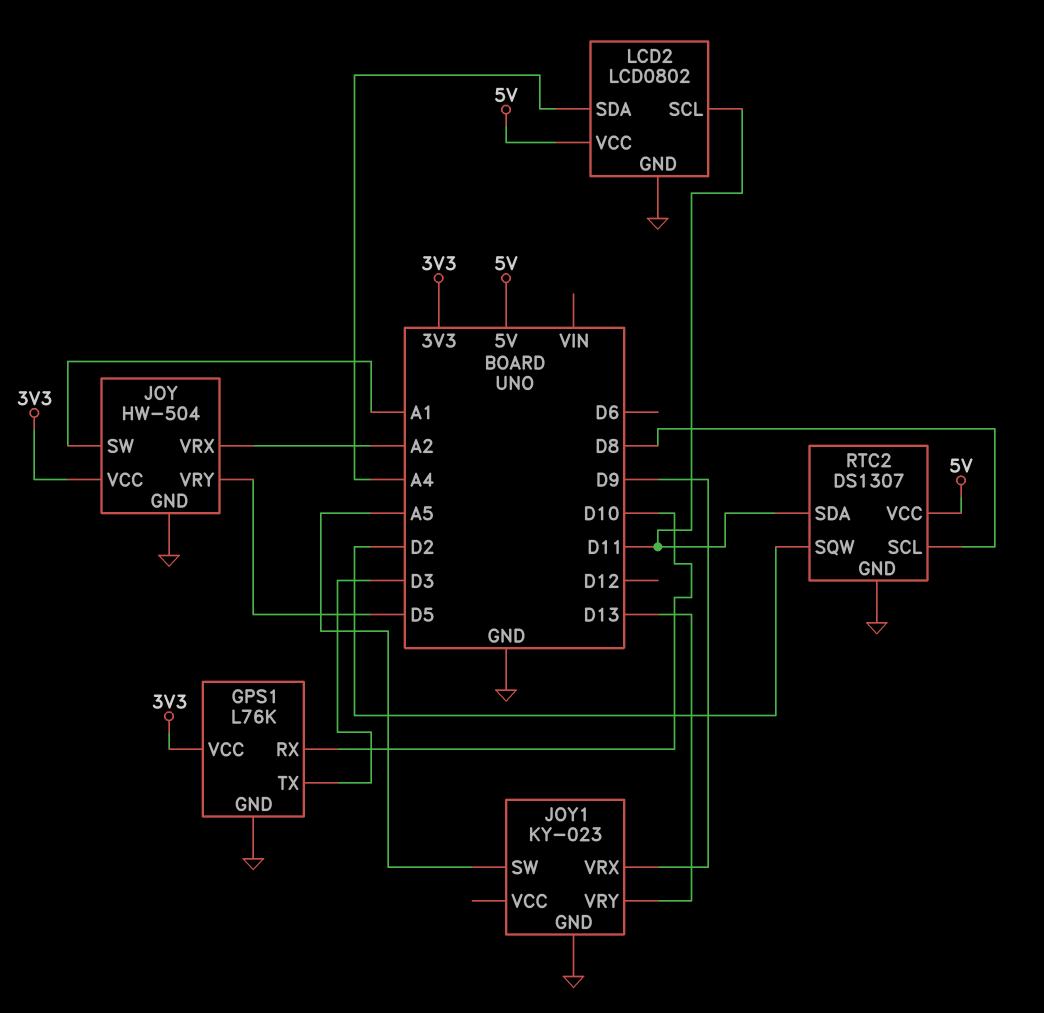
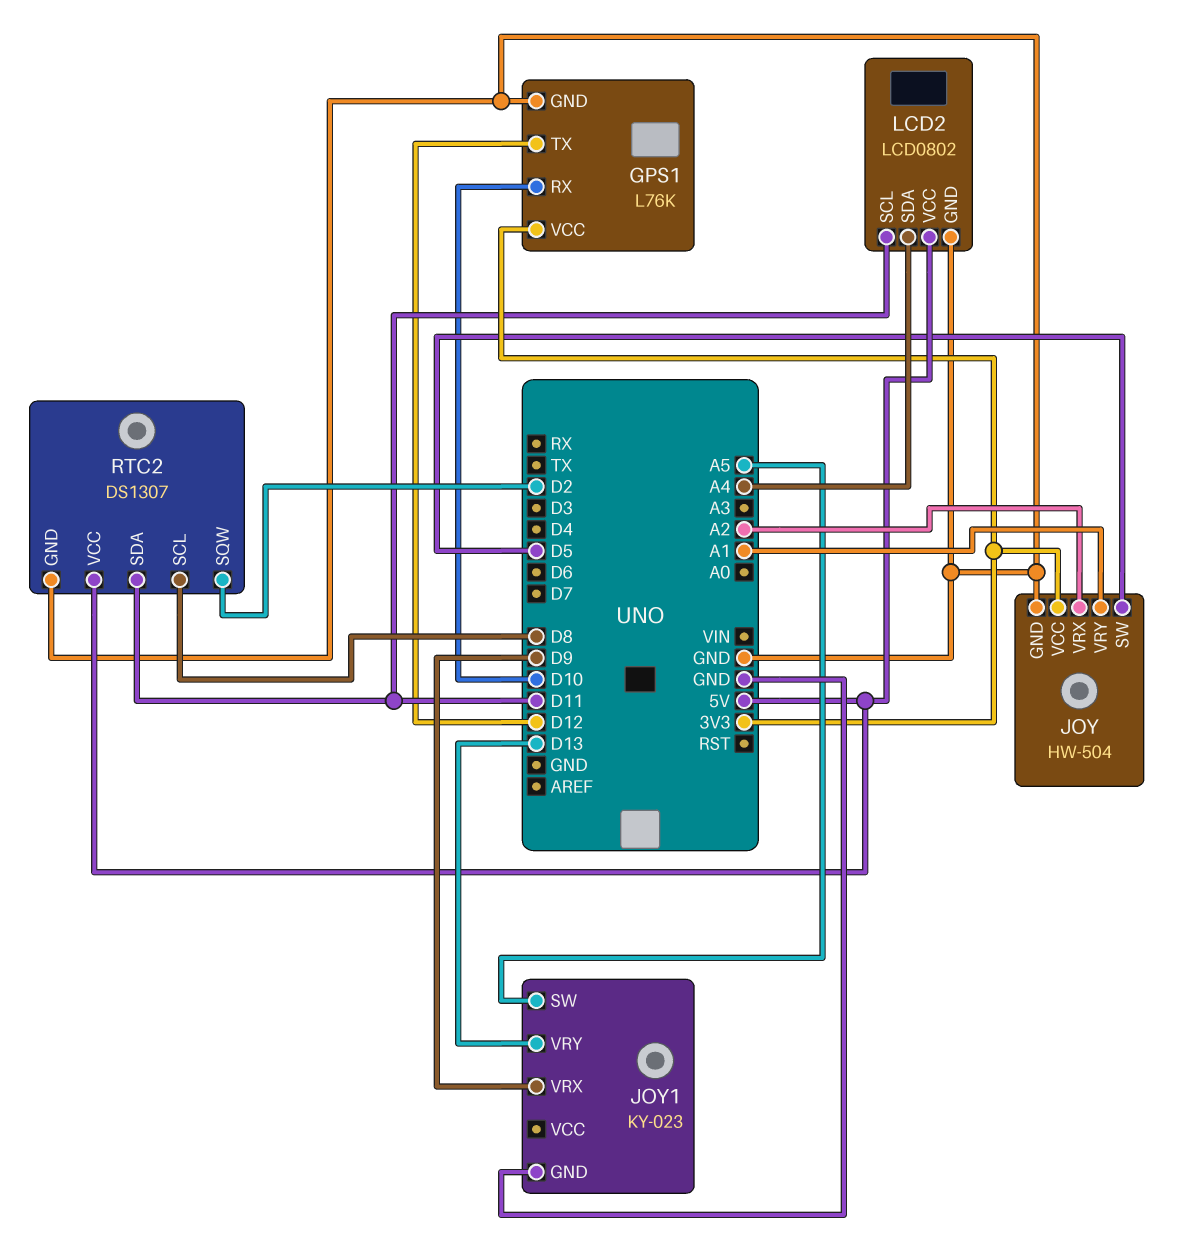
GPS1 pin TX: D3 -> D12
JOY pin SW: A1 -> D5
JOY pin VRY: D5 -> A1

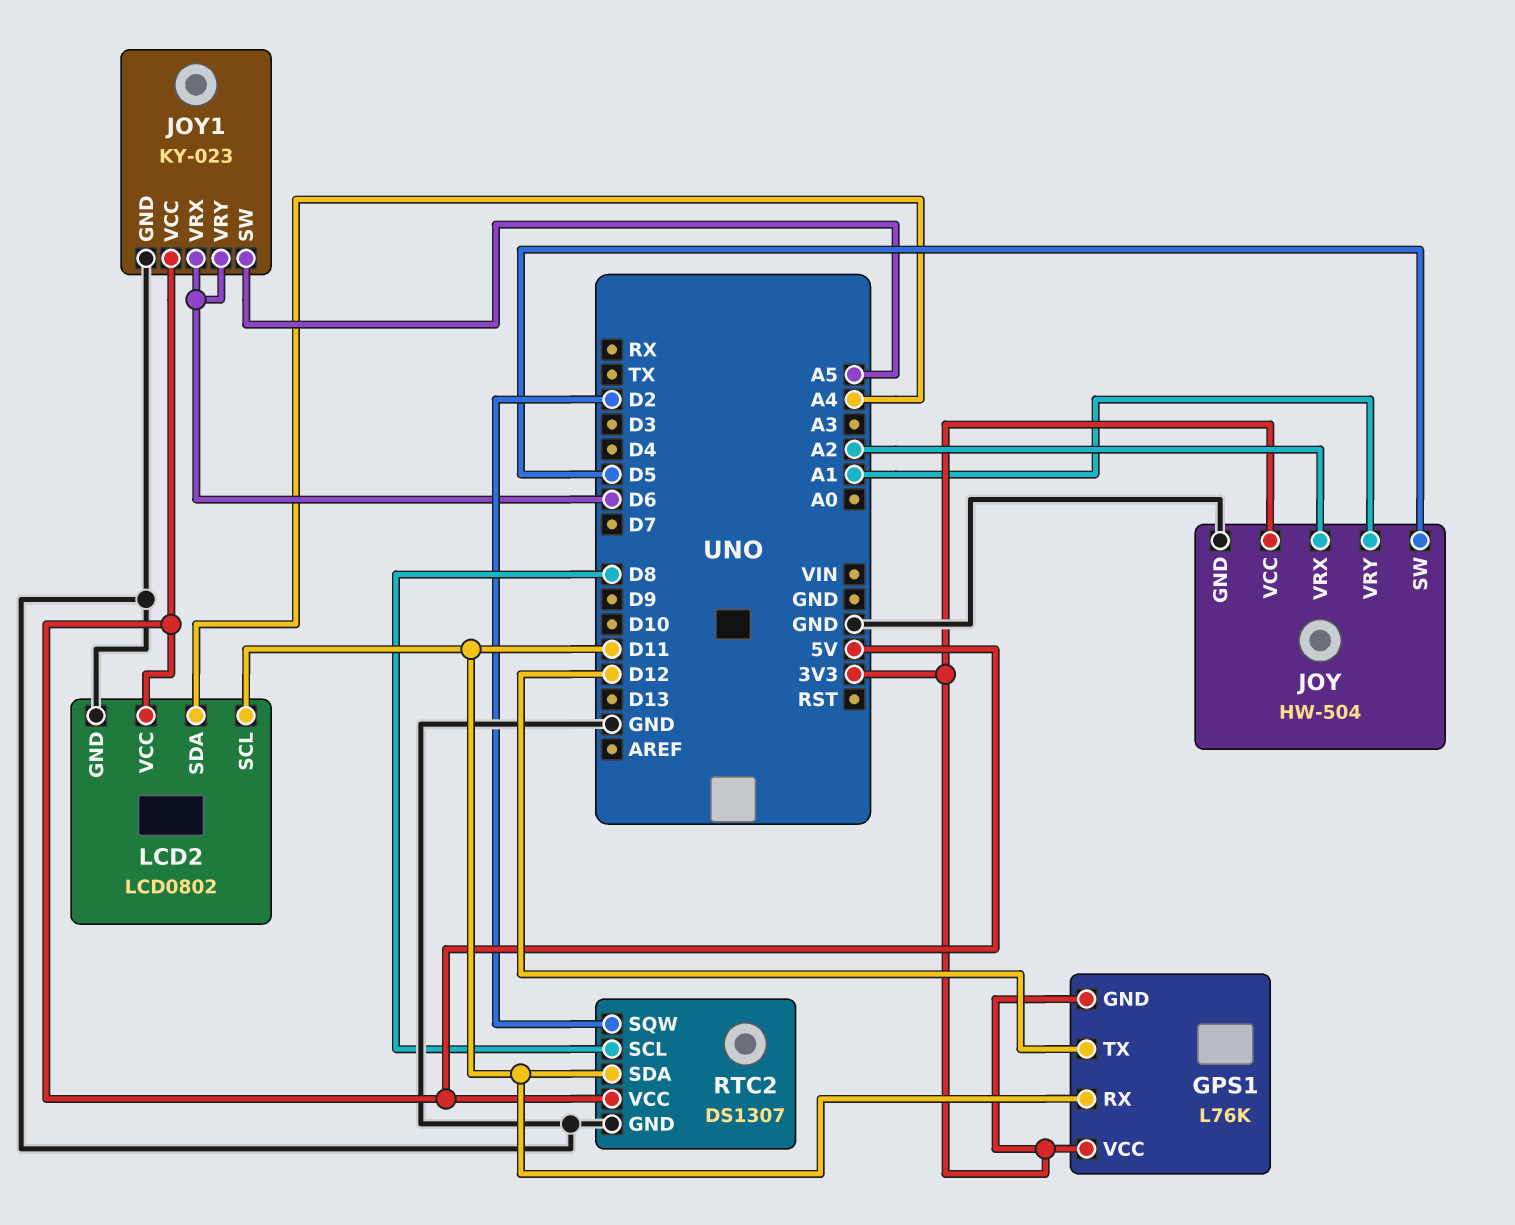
GPS1 pin GND: GND -> 3V3
GPS1 pin RX: D10 -> D11
JOY1 pin VCC: none -> 5V
JOY1 pin VRX: D9 -> D6
JOY1 pin VRY: D13 -> D6

